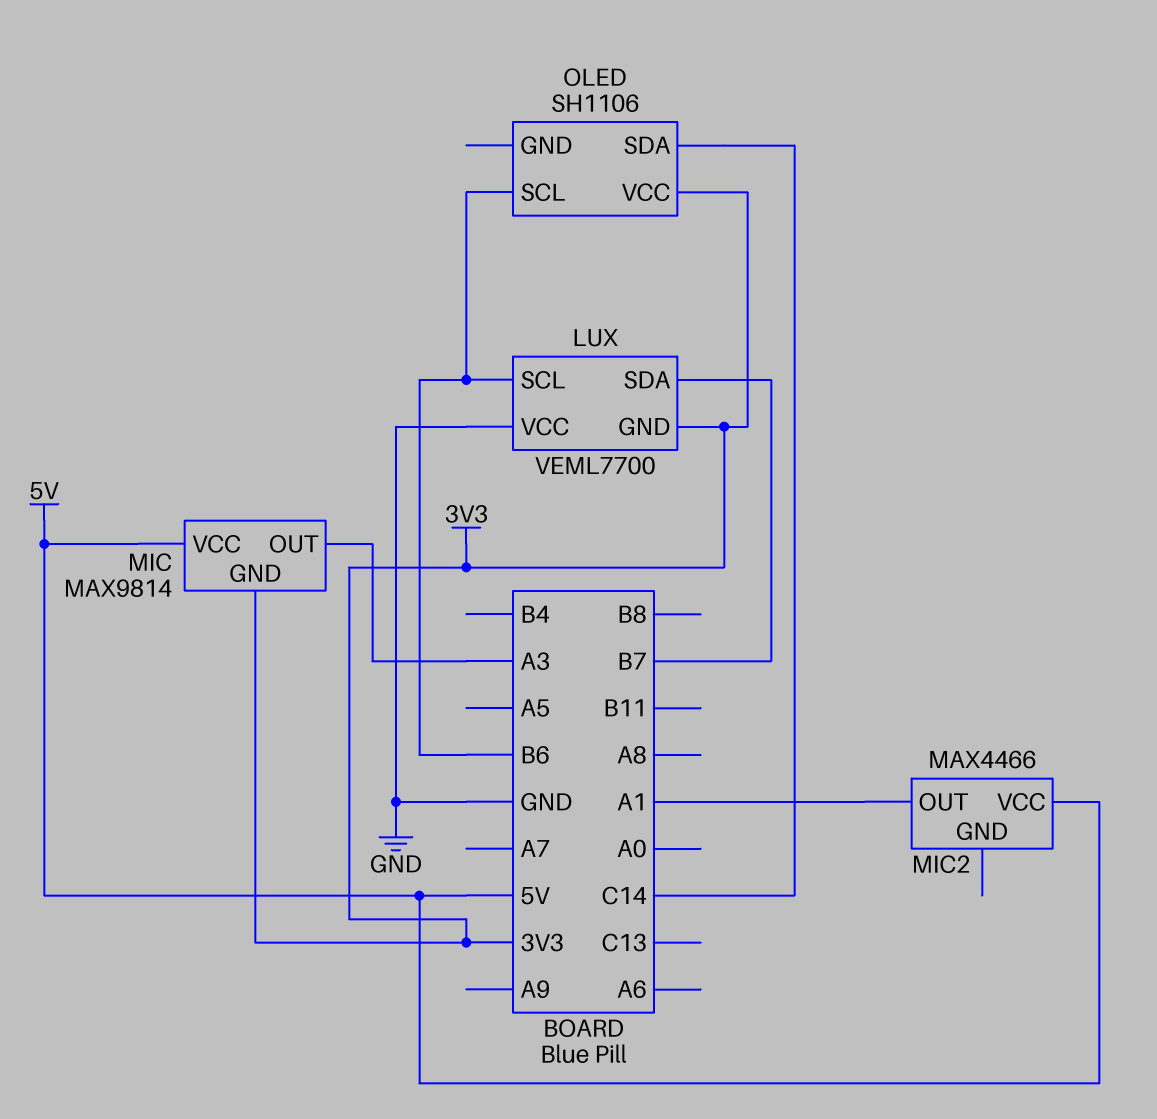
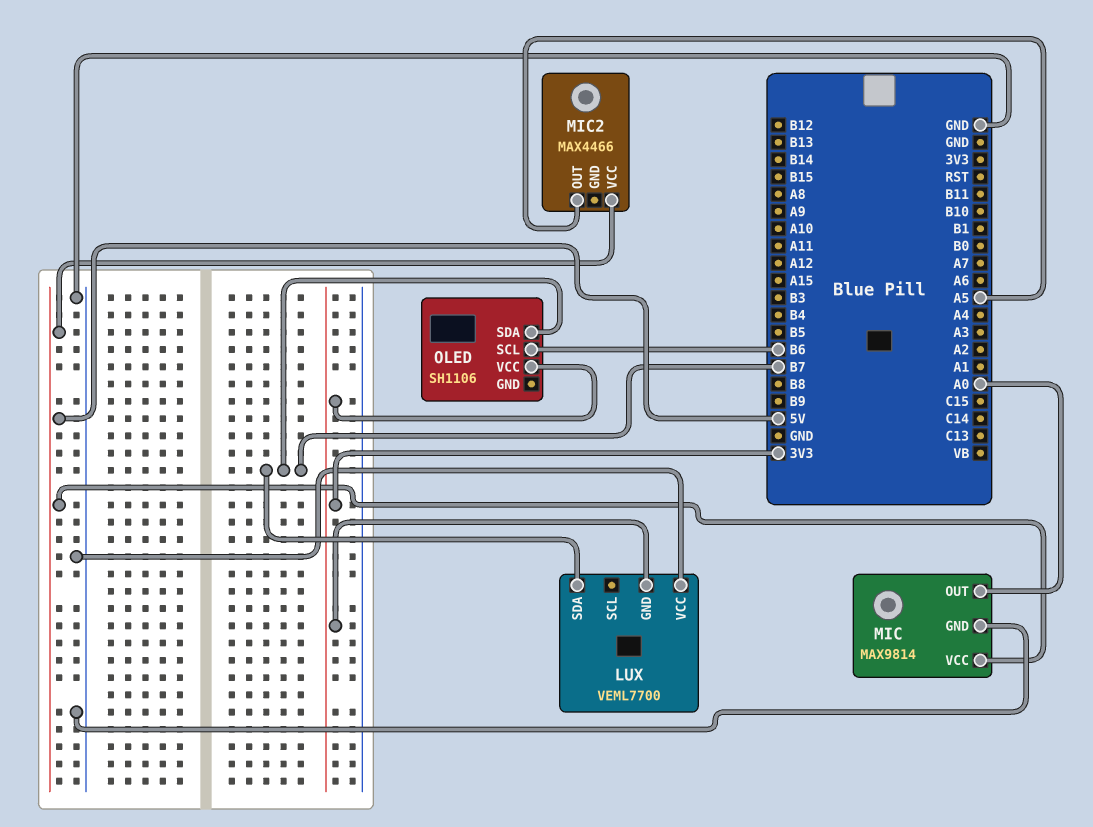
LUX pin SCL: B6 -> none
MIC pin GND: 3V3 -> GND
MIC pin OUT: A3 -> A0
MIC2 pin OUT: A1 -> A5
OLED pin SDA: C14 -> B7

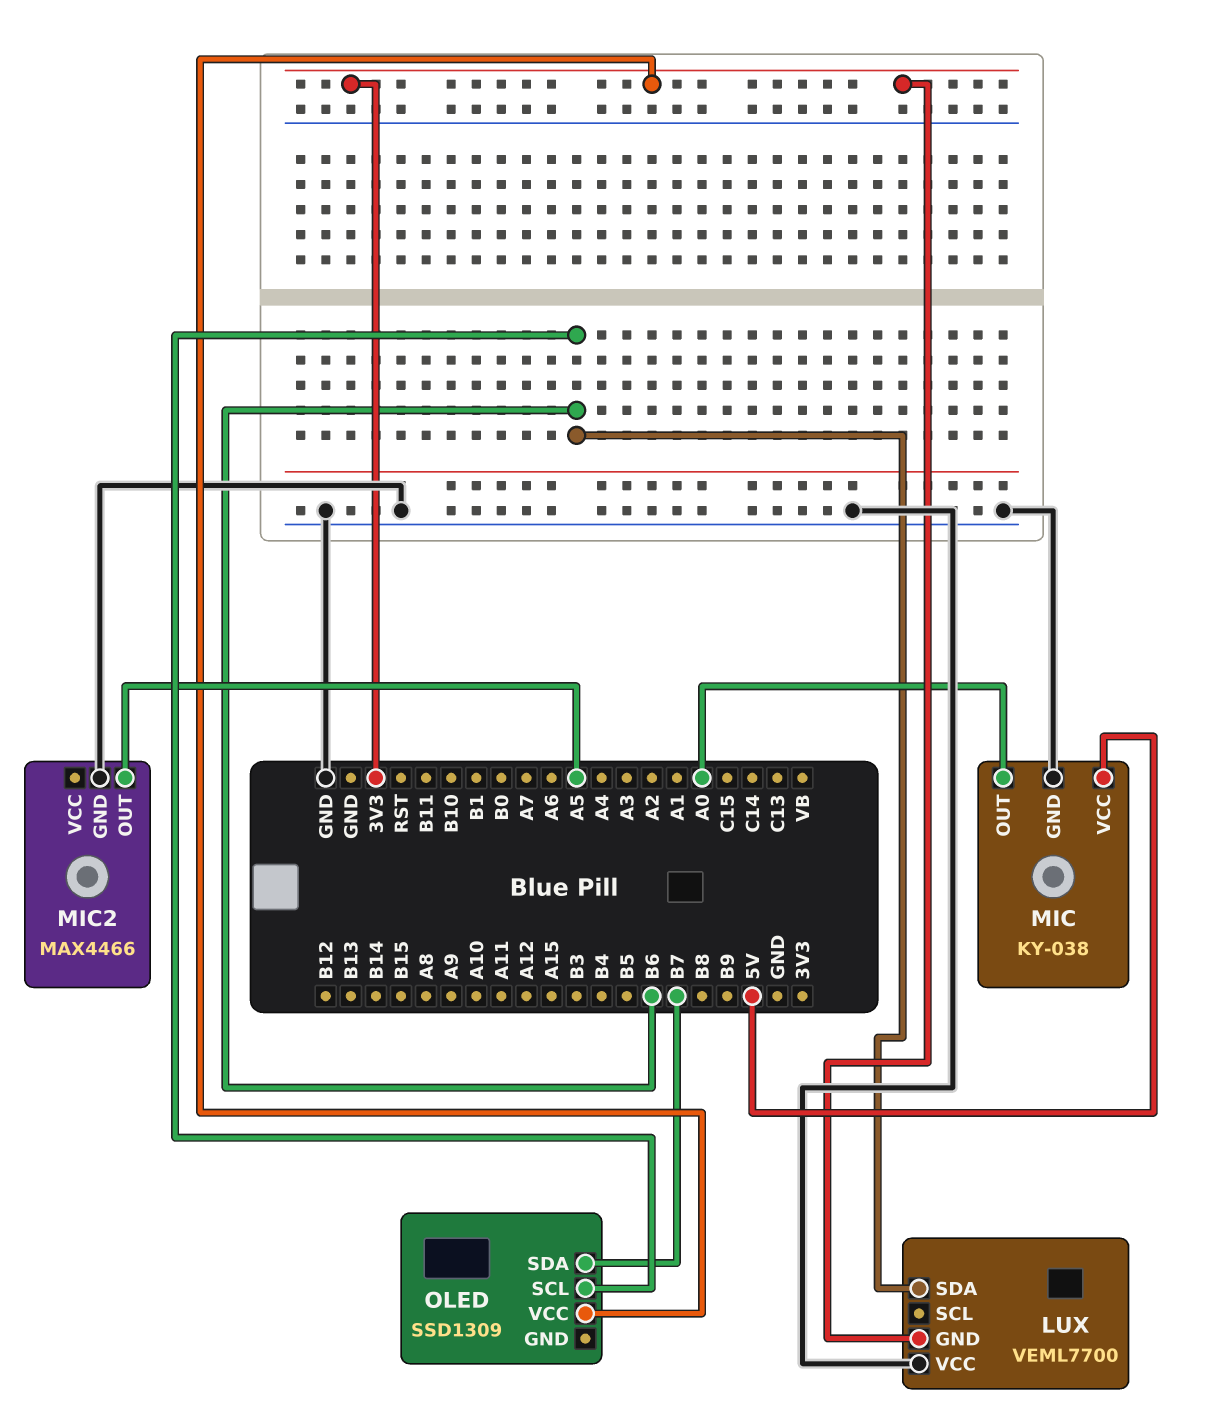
LUX pin SDA: B7 -> B6
MIC: MAX9814 -> KY-038
MIC2 pin GND: none -> GND
MIC2 pin VCC: 5V -> none
OLED: SH1106 -> SSD1309

